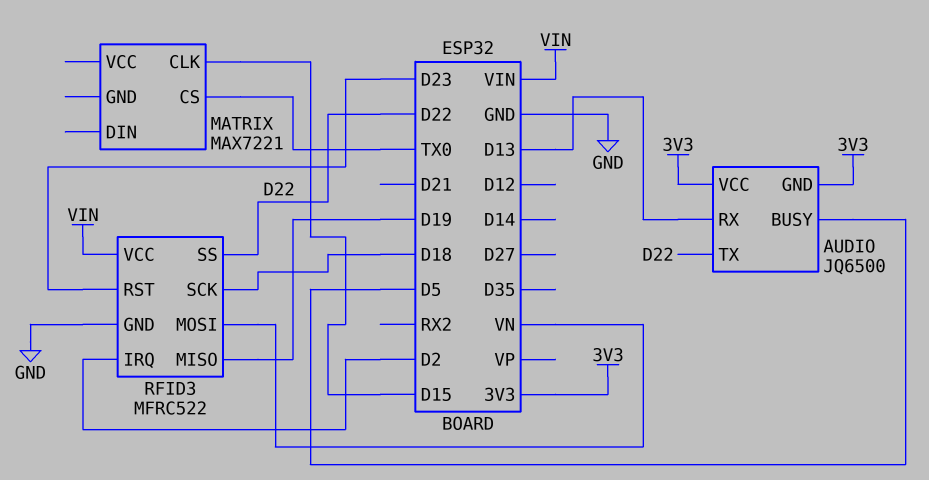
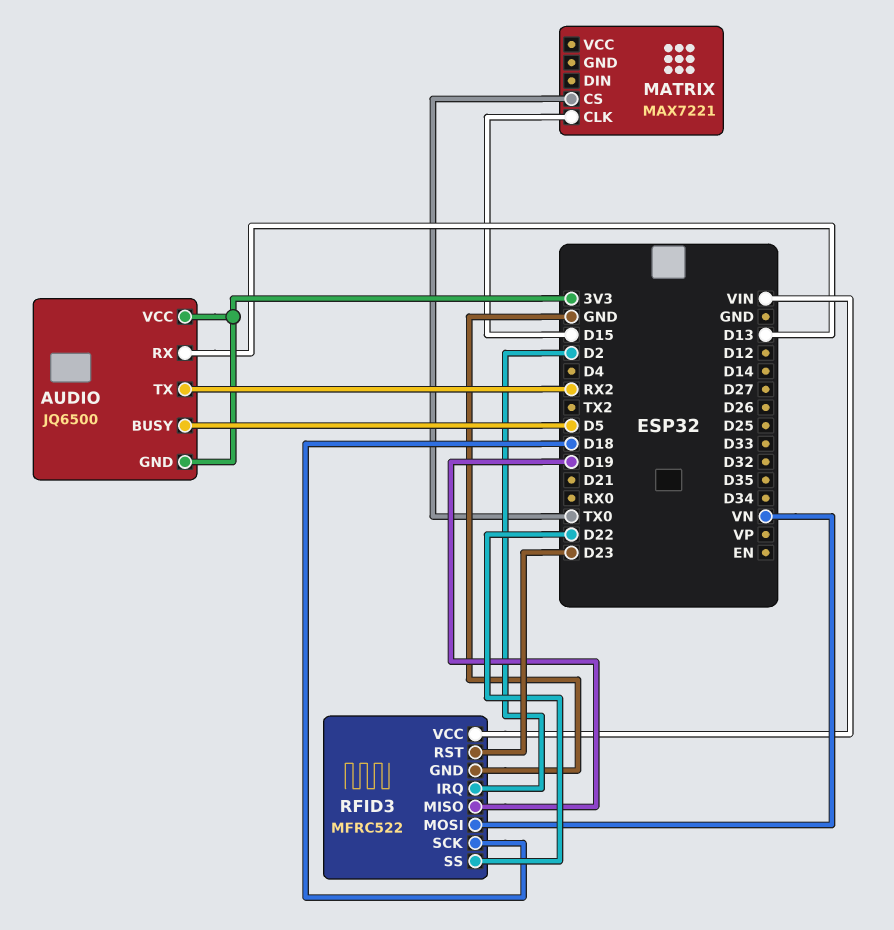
AUDIO pin TX: D22 -> RX2

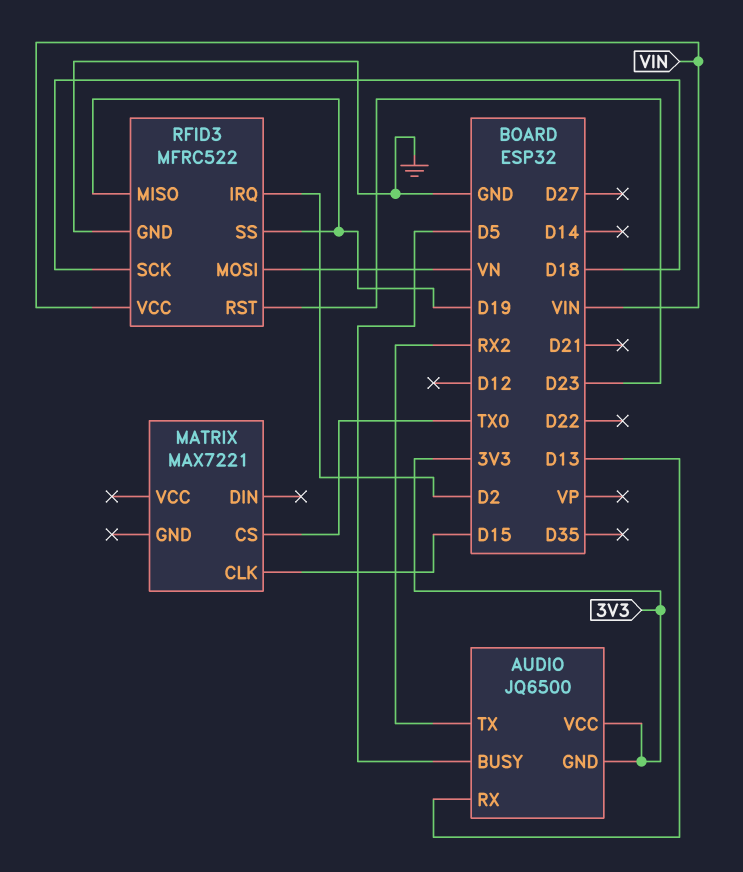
RFID3 pin SS: D22 -> D19

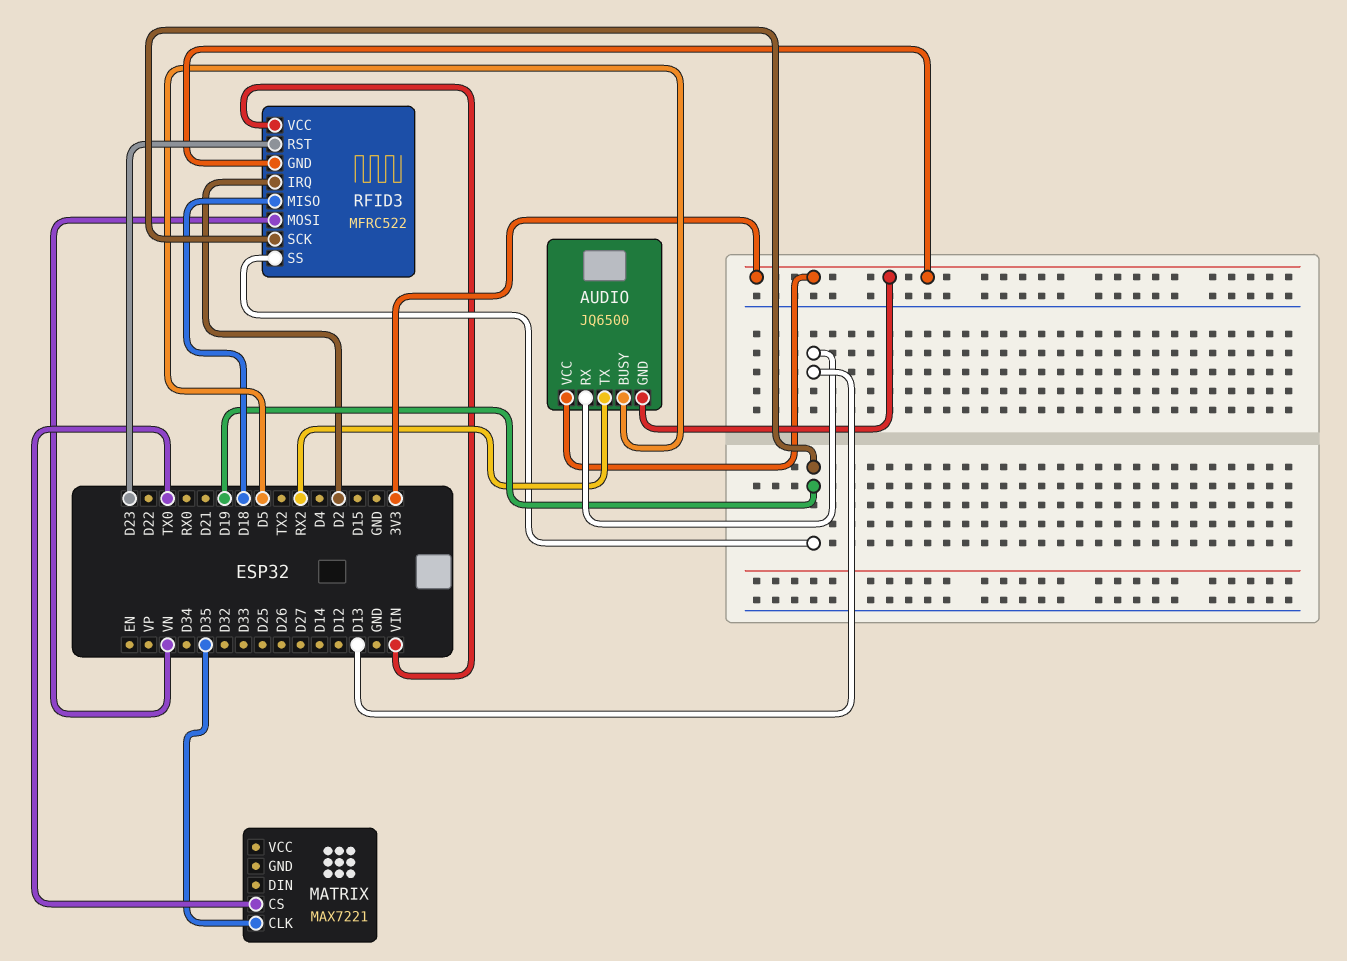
MATRIX pin CLK: D15 -> D35
RFID3 pin GND: GND -> 3V3
RFID3 pin MISO: D19 -> D18
RFID3 pin SCK: D18 -> D19

